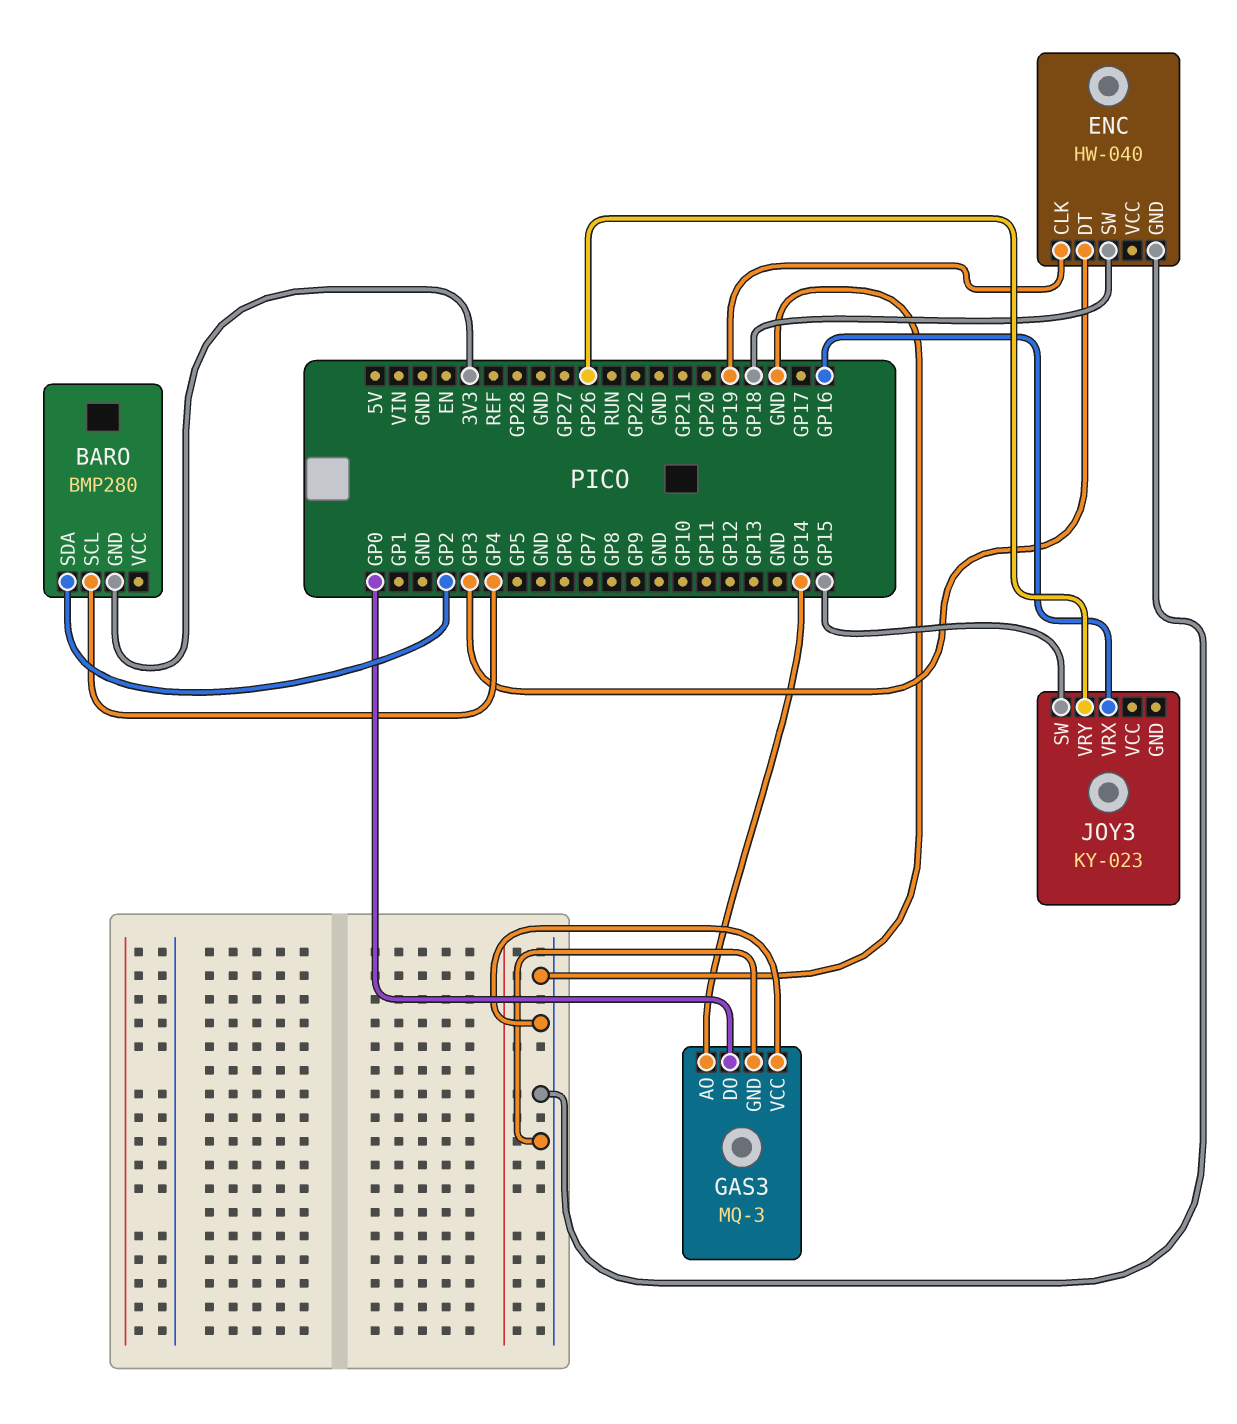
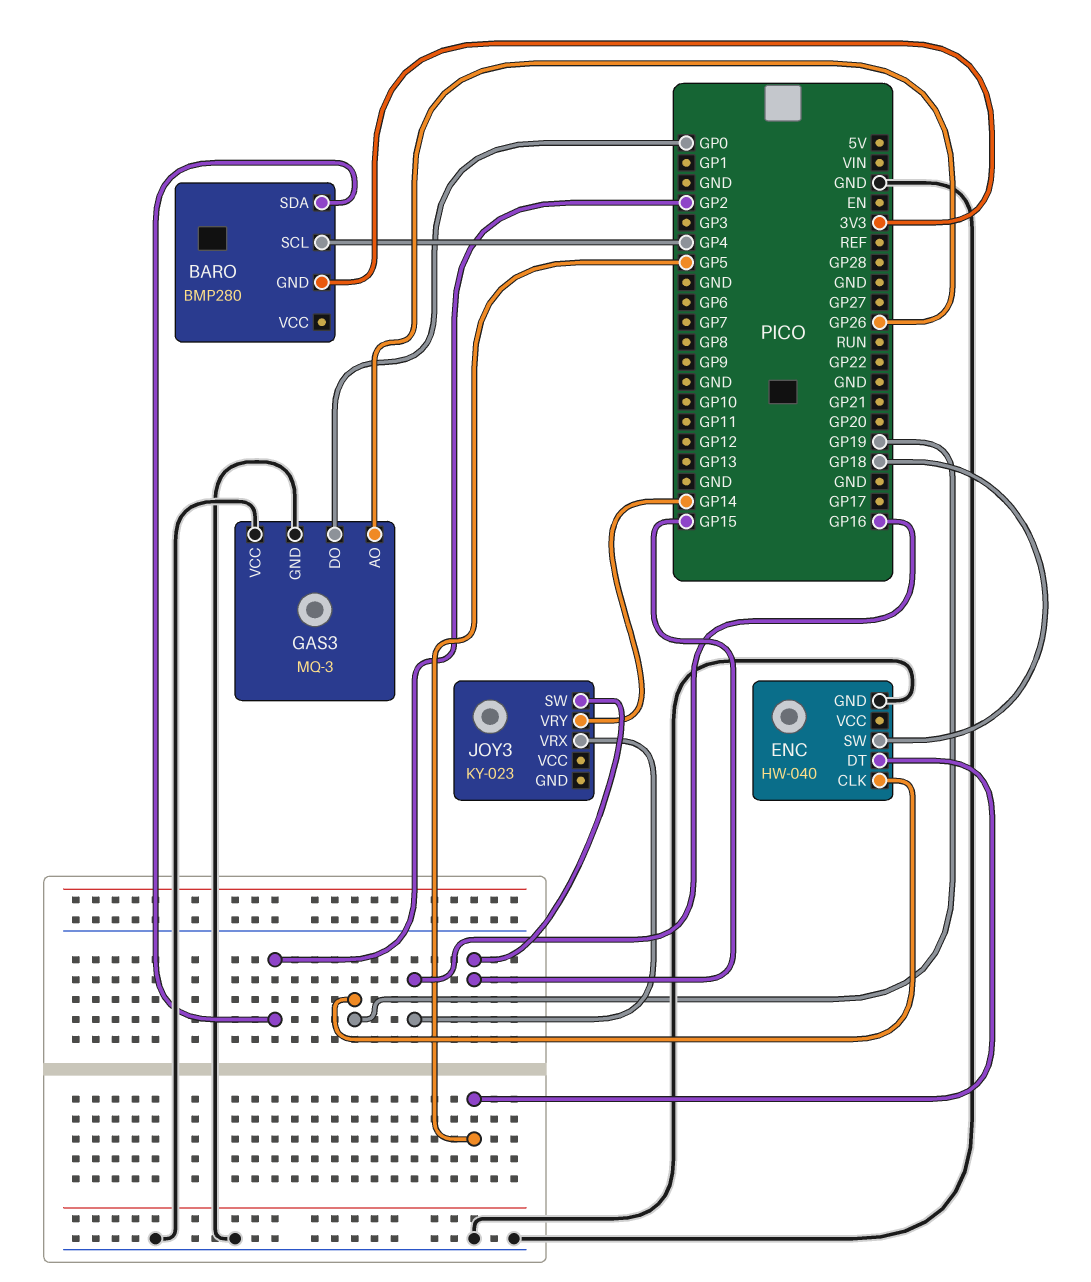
ENC pin DT: GP3 -> GP5
GAS3 pin AO: GP14 -> GP26
JOY3 pin VRY: GP26 -> GP14

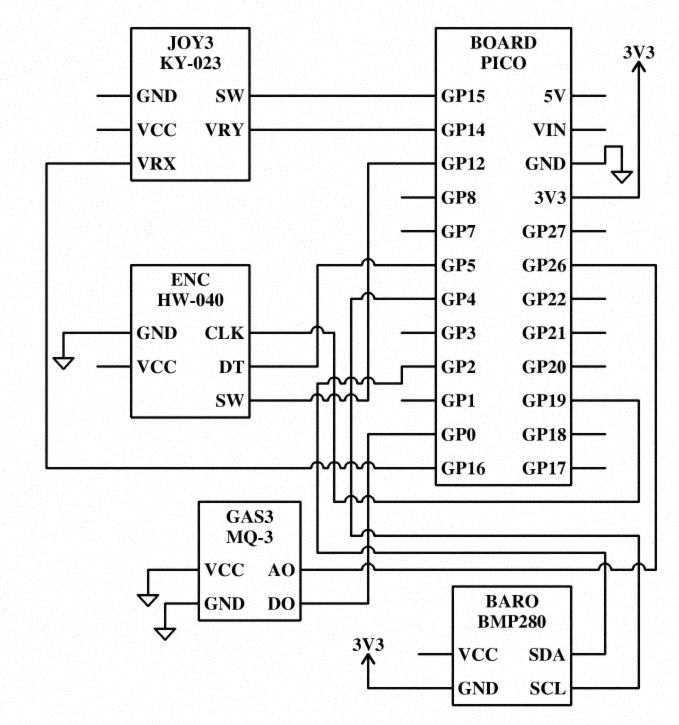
ENC pin SW: GP18 -> GP12

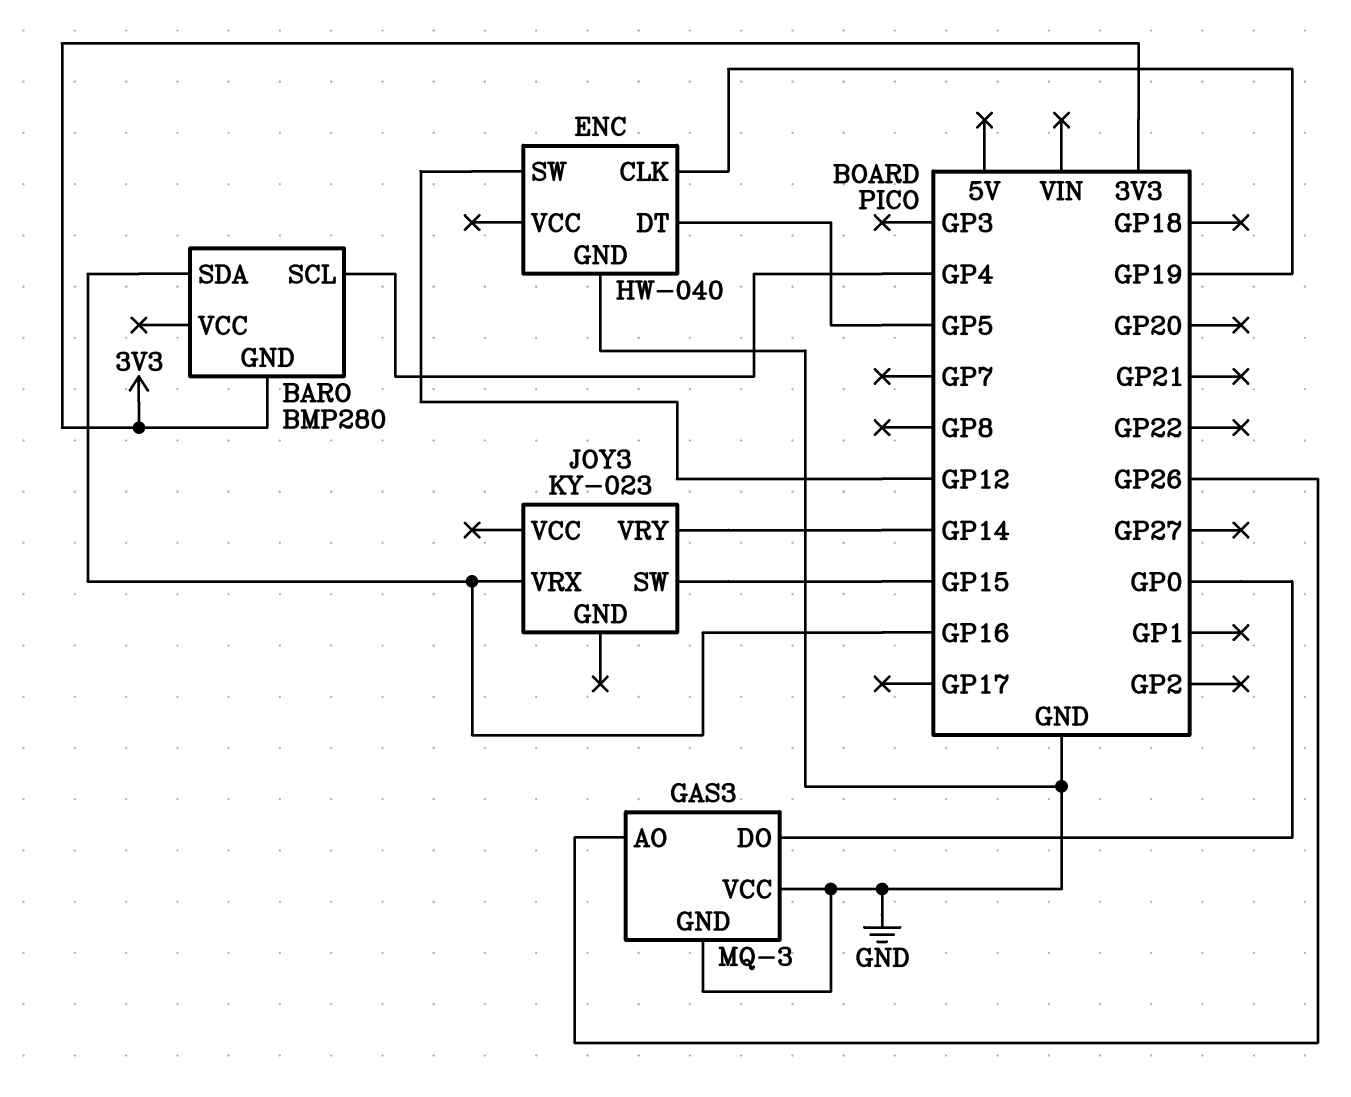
BARO pin SDA: GP2 -> GP16

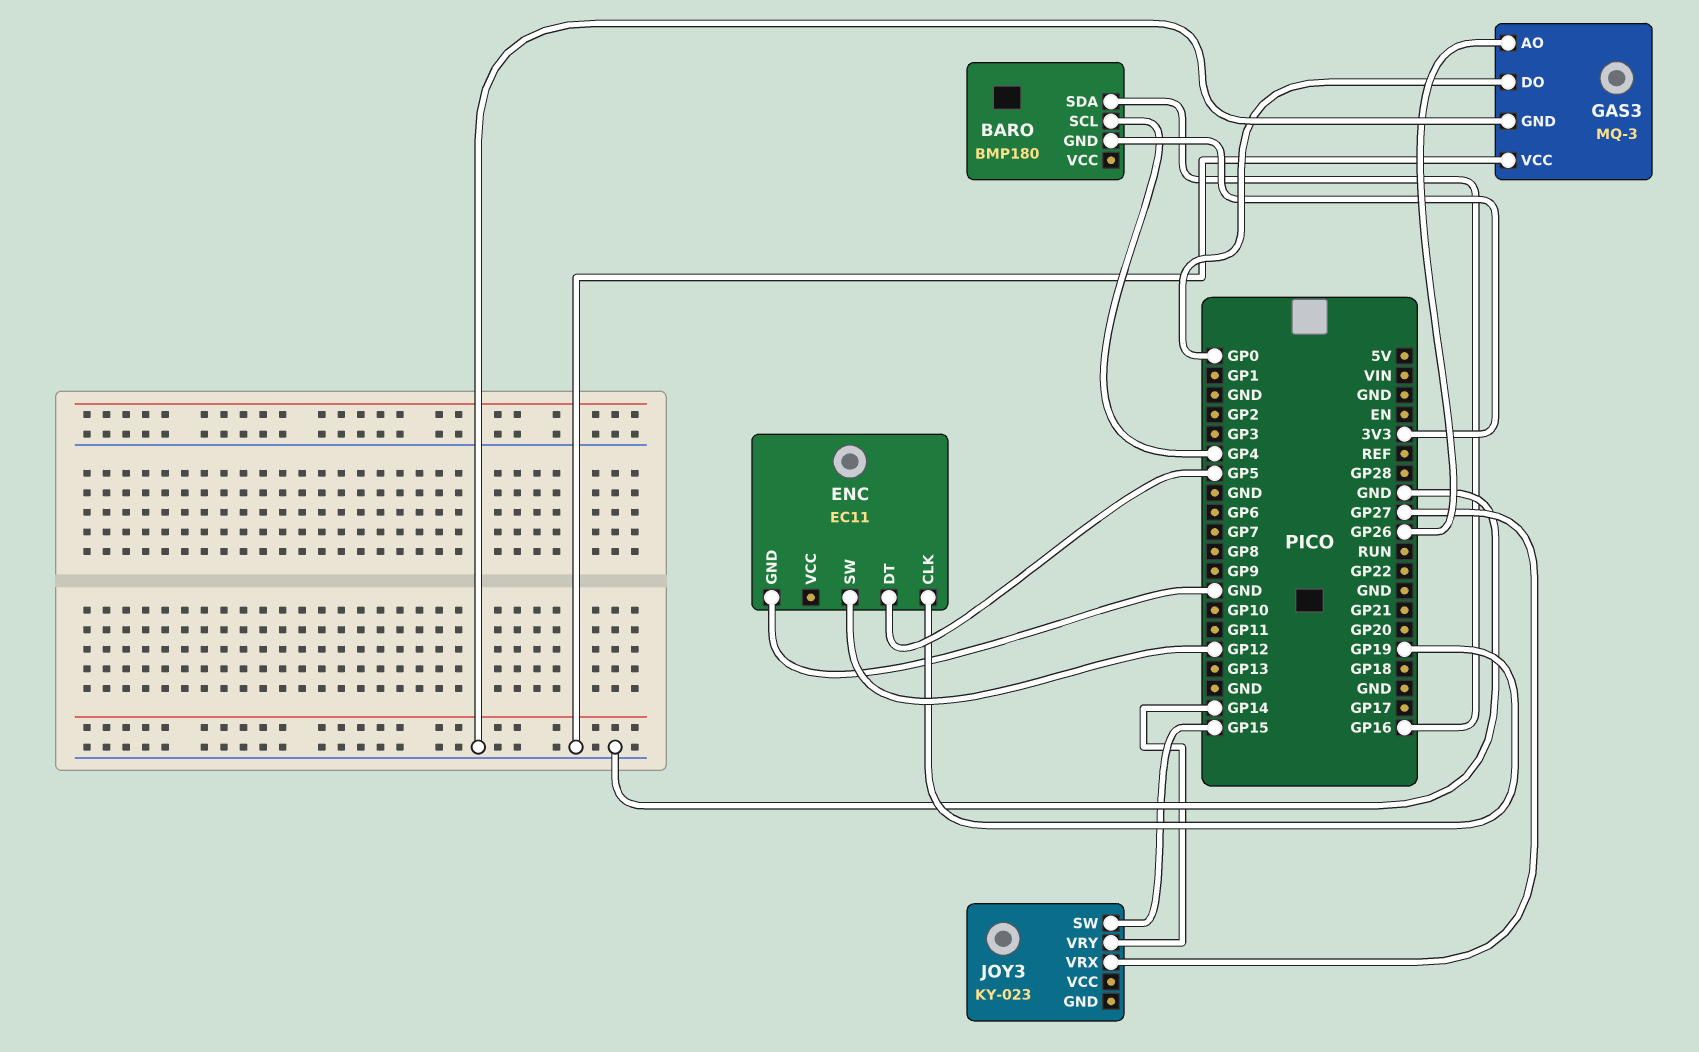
BARO: BMP280 -> BMP180
ENC: HW-040 -> EC11
JOY3 pin VRX: GP16 -> GP27

